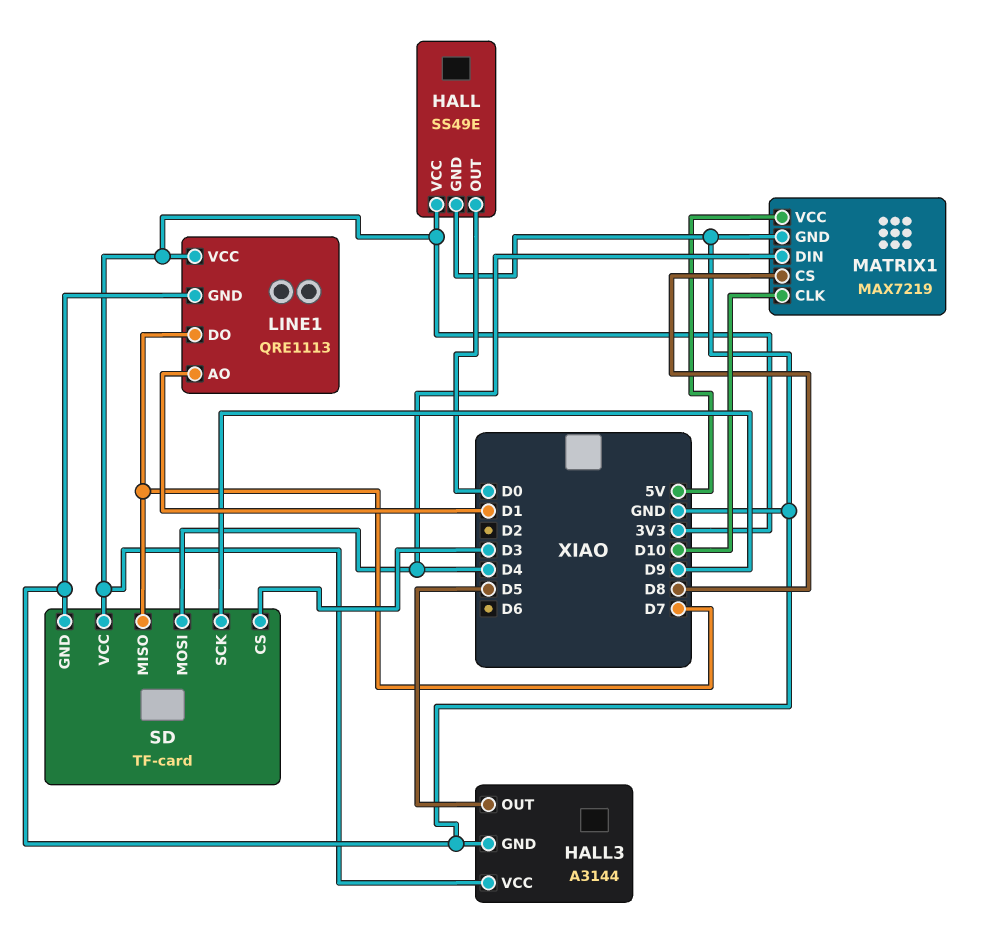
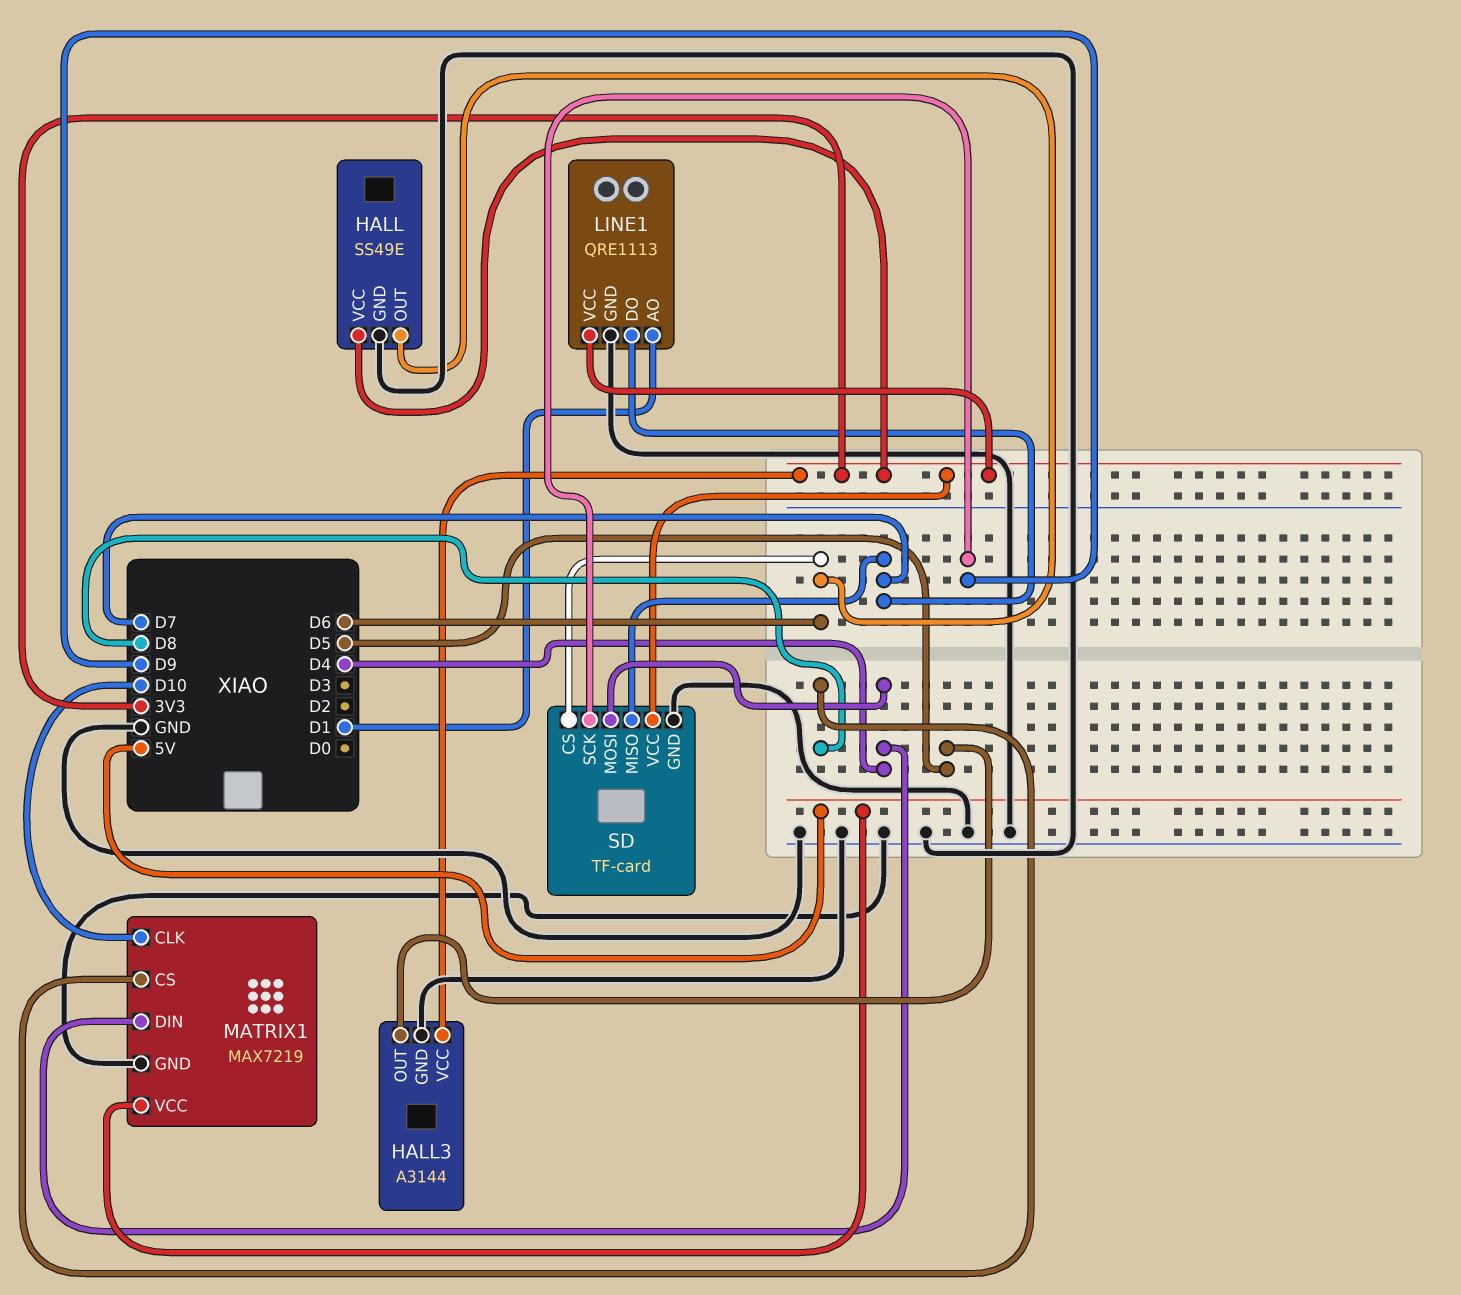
HALL pin OUT: D0 -> D6
SD pin CS: D3 -> D6

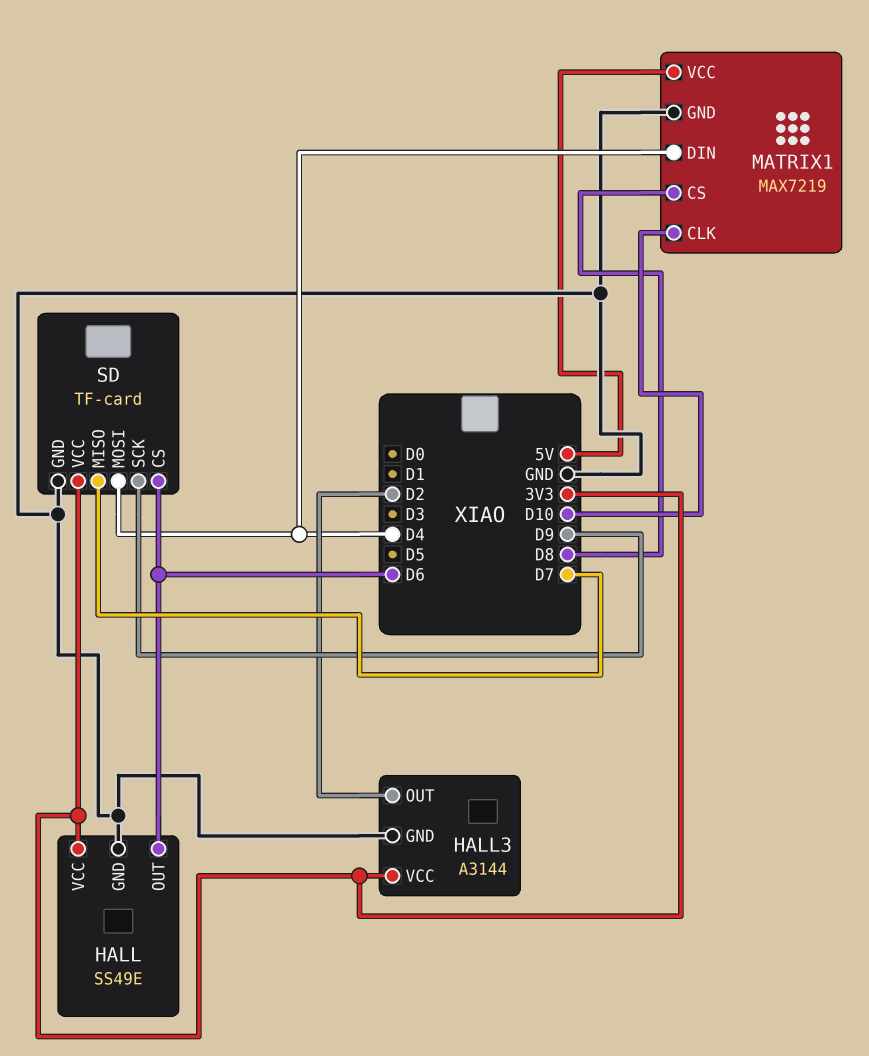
HALL3 pin OUT: D5 -> D2
LINE1: QRE1113 -> none
LINE1 pin AO: D1 -> none
LINE1 pin DO: D7 -> none
LINE1 pin GND: GND -> none
LINE1 pin VCC: 3V3 -> none

